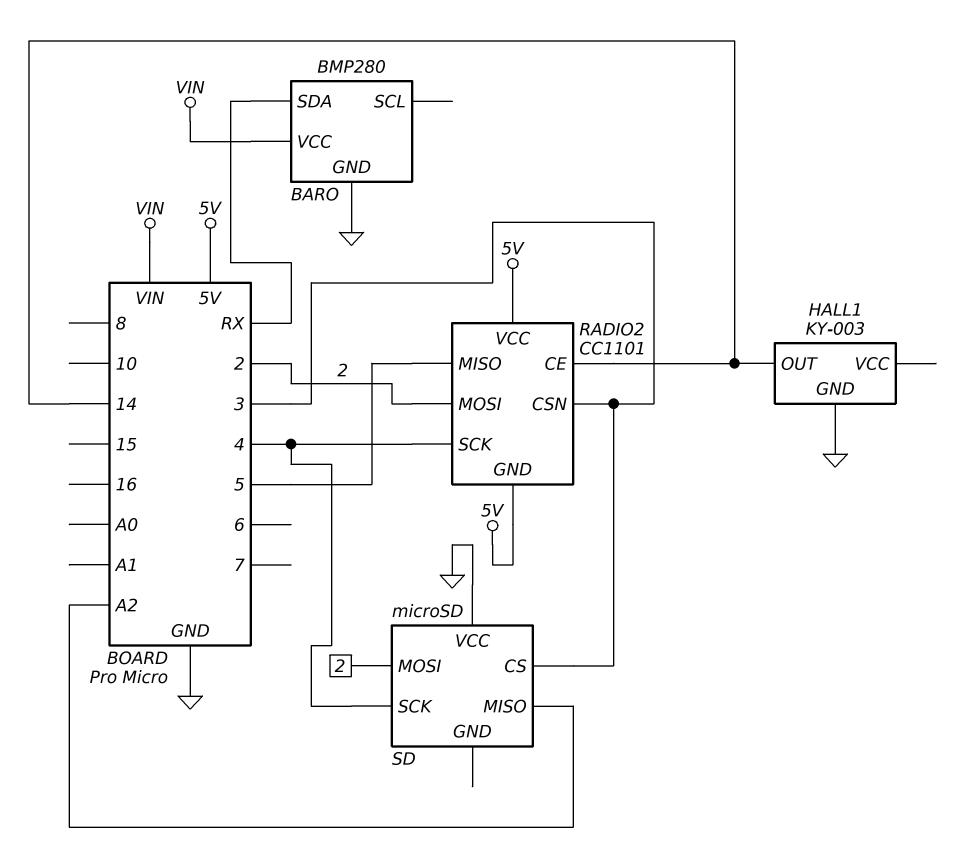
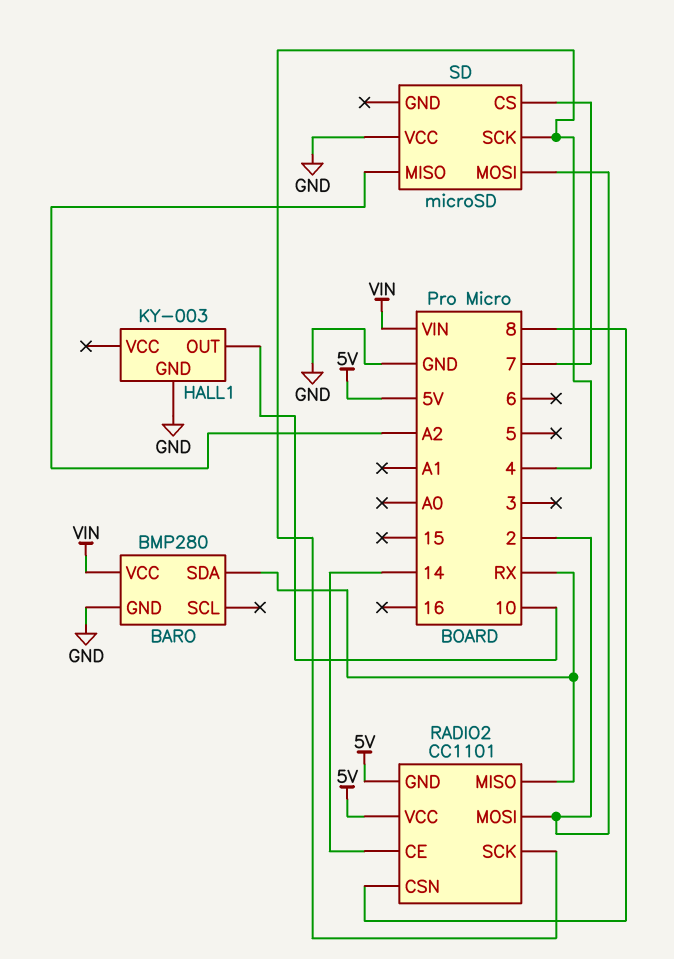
HALL1 pin OUT: 14 -> 10
RADIO2 pin CSN: 3 -> 8
RADIO2 pin MISO: 5 -> RX
SD pin CS: 3 -> 7

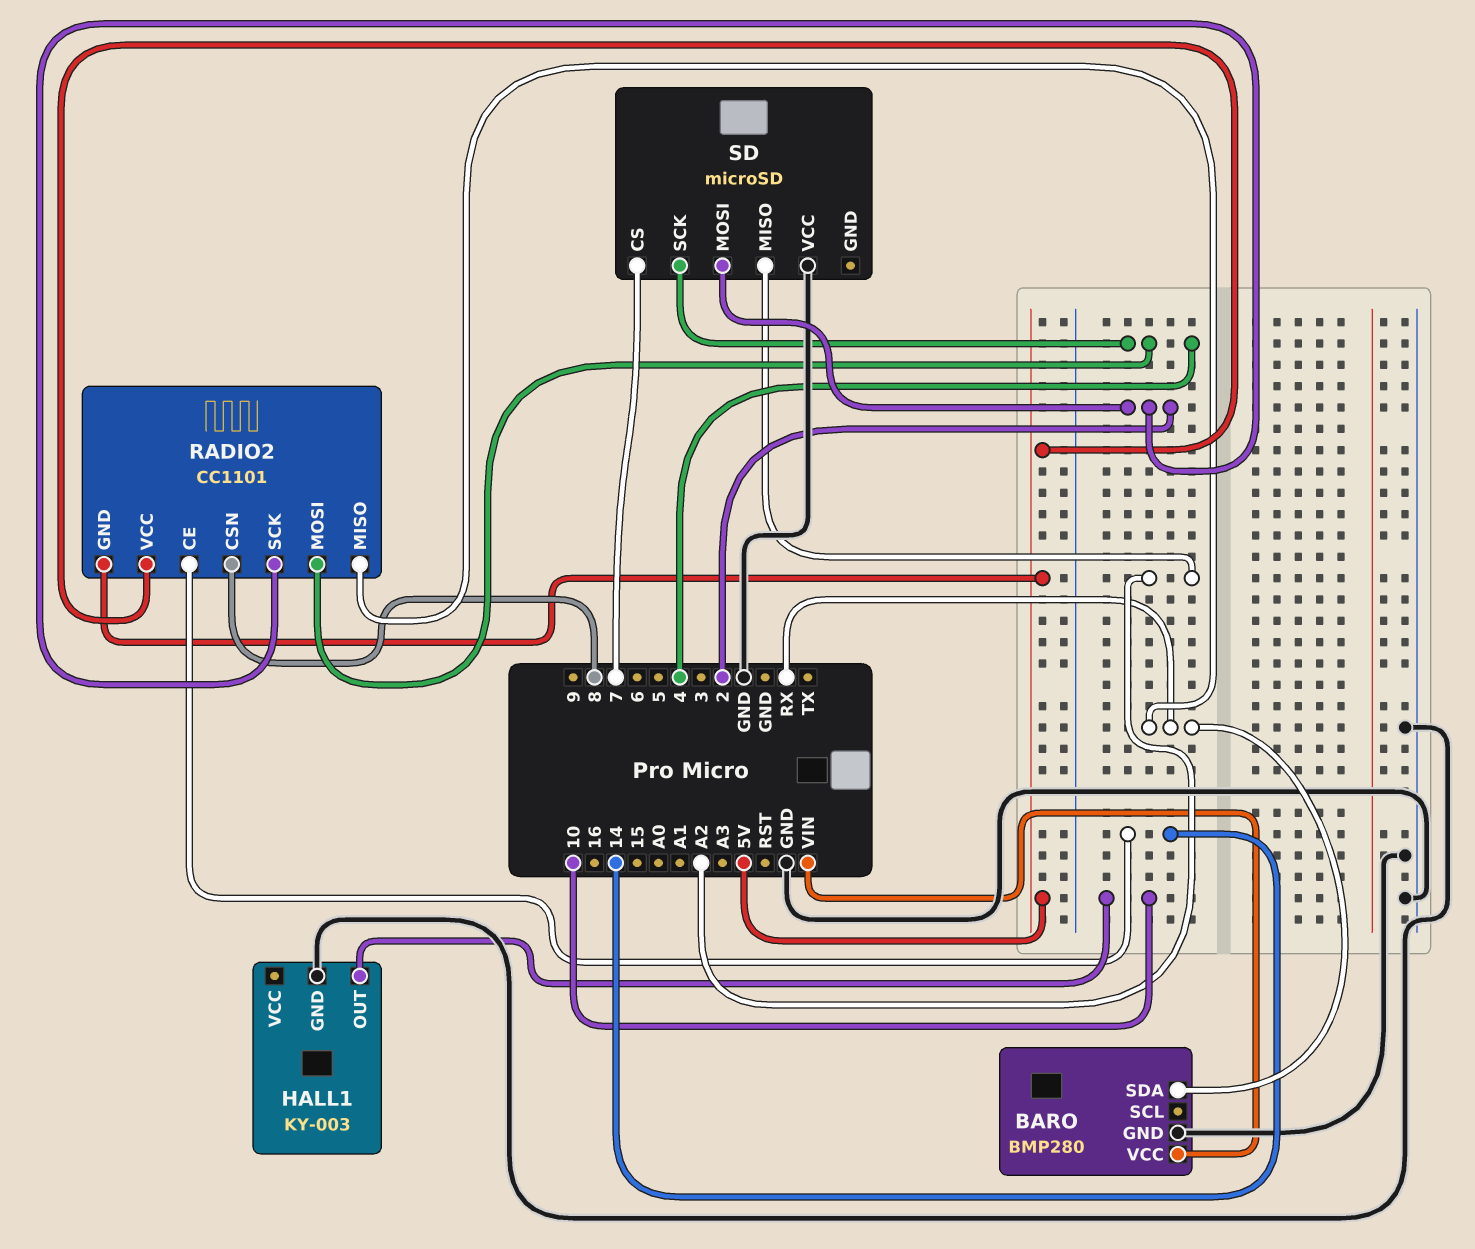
RADIO2 pin MOSI: 2 -> 4
RADIO2 pin SCK: 4 -> 2

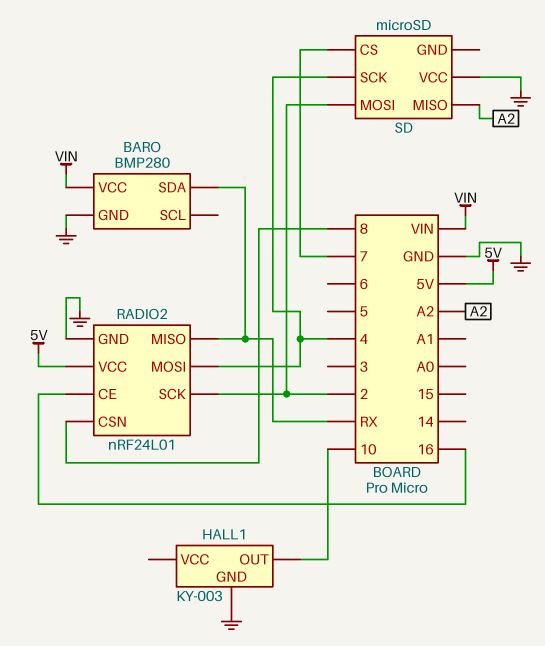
RADIO2: CC1101 -> nRF24L01
RADIO2 pin CE: 14 -> 16
RADIO2 pin GND: 5V -> GND

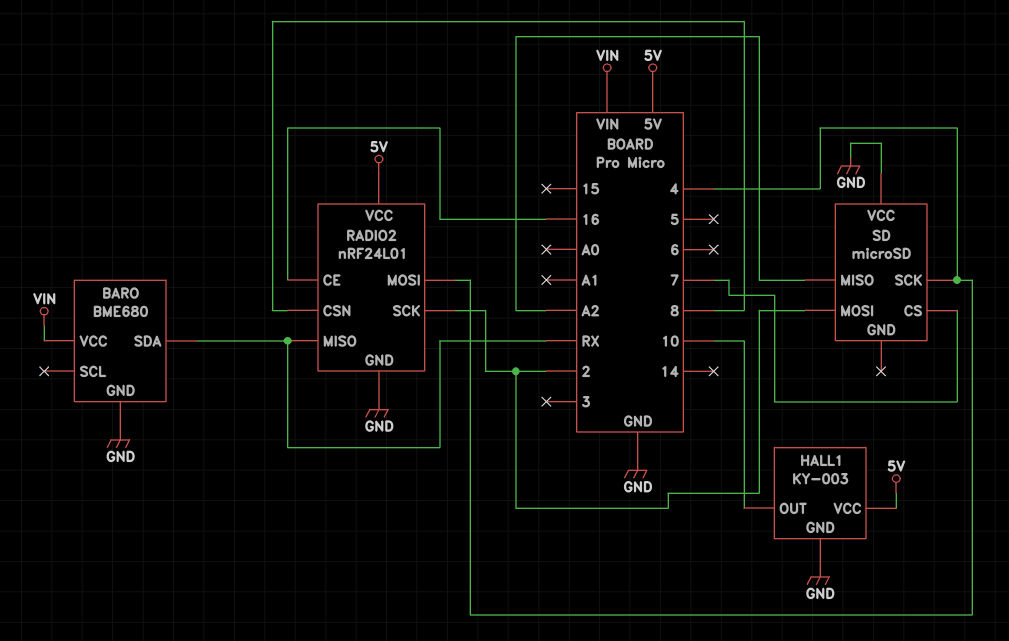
BARO: BMP280 -> BME680
HALL1 pin VCC: none -> 5V

